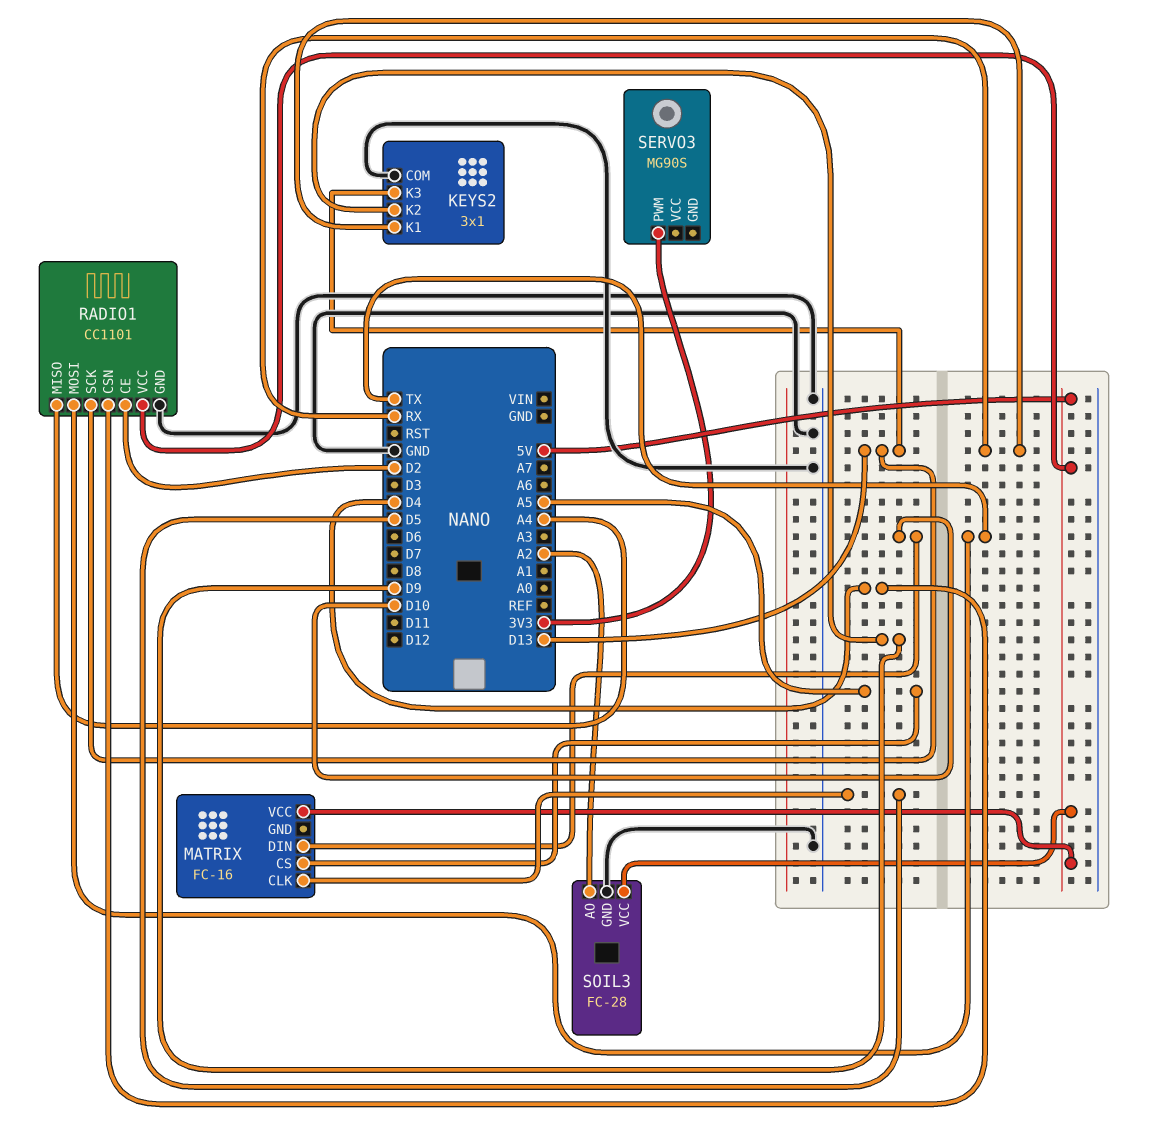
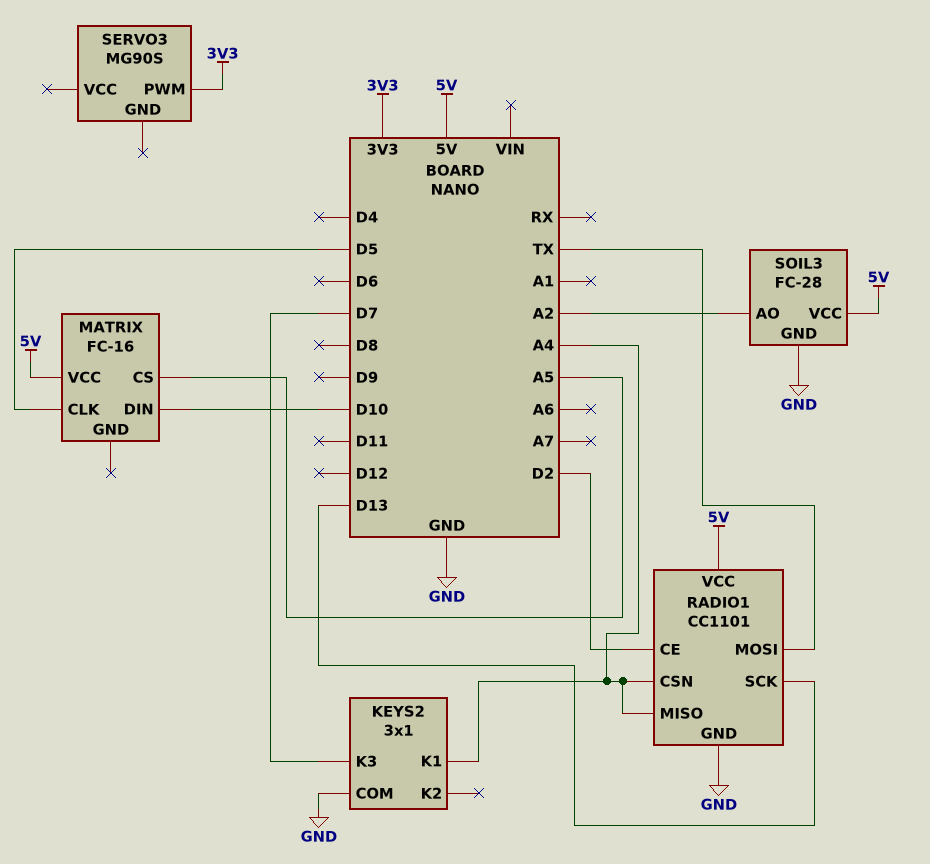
KEYS2 pin K1: RX -> A4
KEYS2 pin K2: D9 -> none
KEYS2 pin K3: D13 -> D7
RADIO1 pin CSN: D4 -> A4

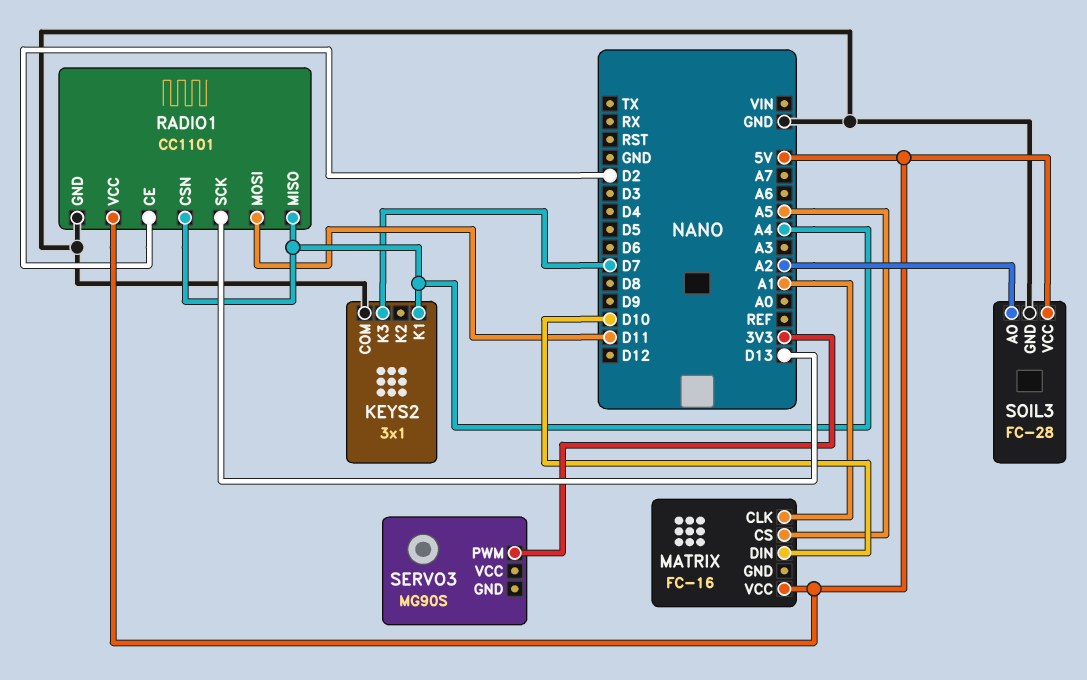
MATRIX pin CLK: D5 -> A1
RADIO1 pin MOSI: TX -> D11

